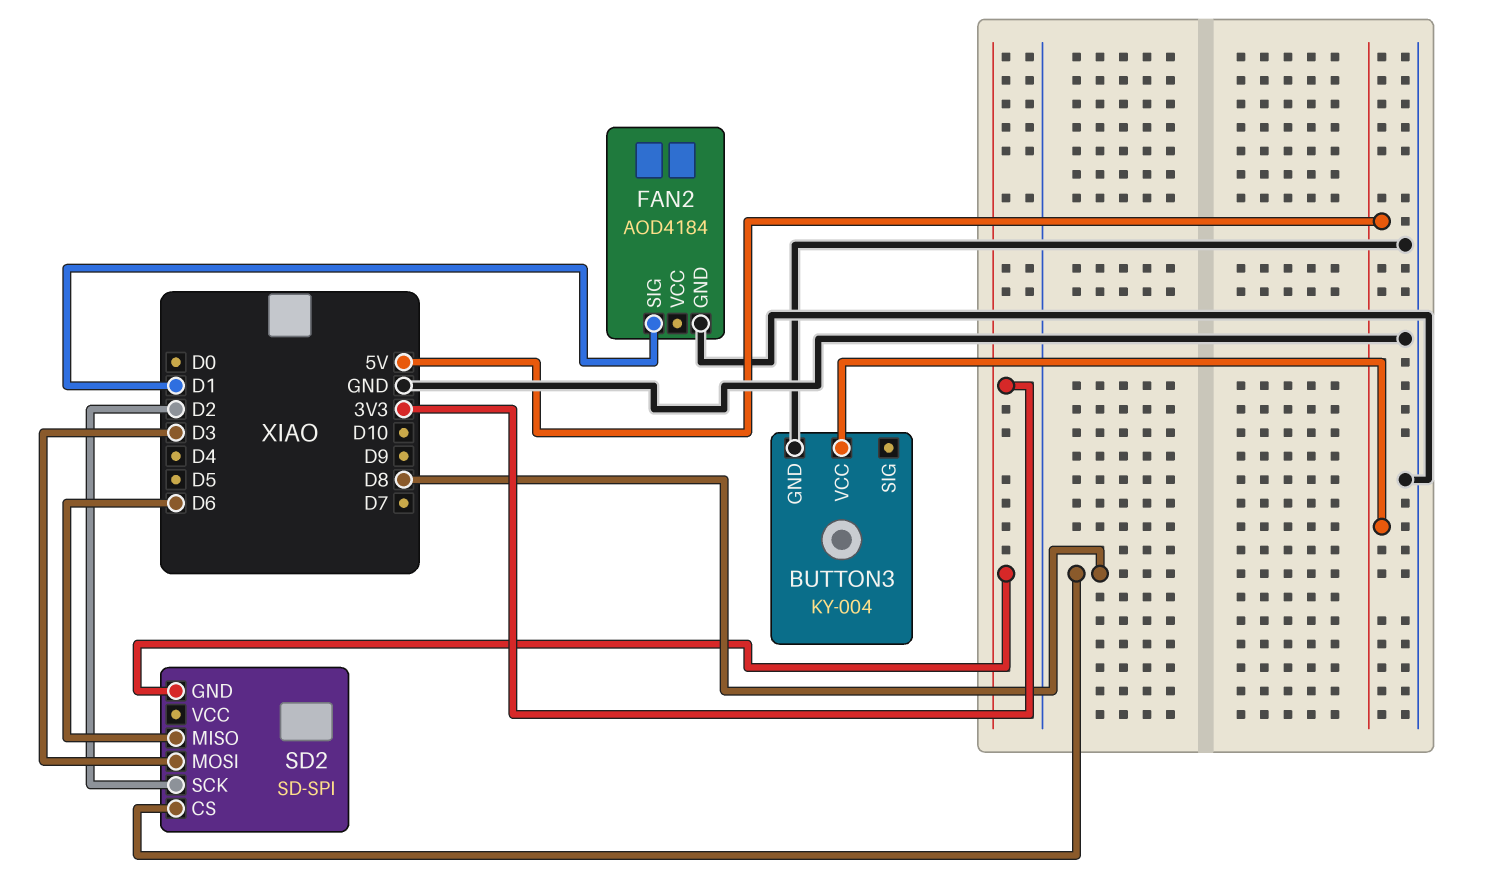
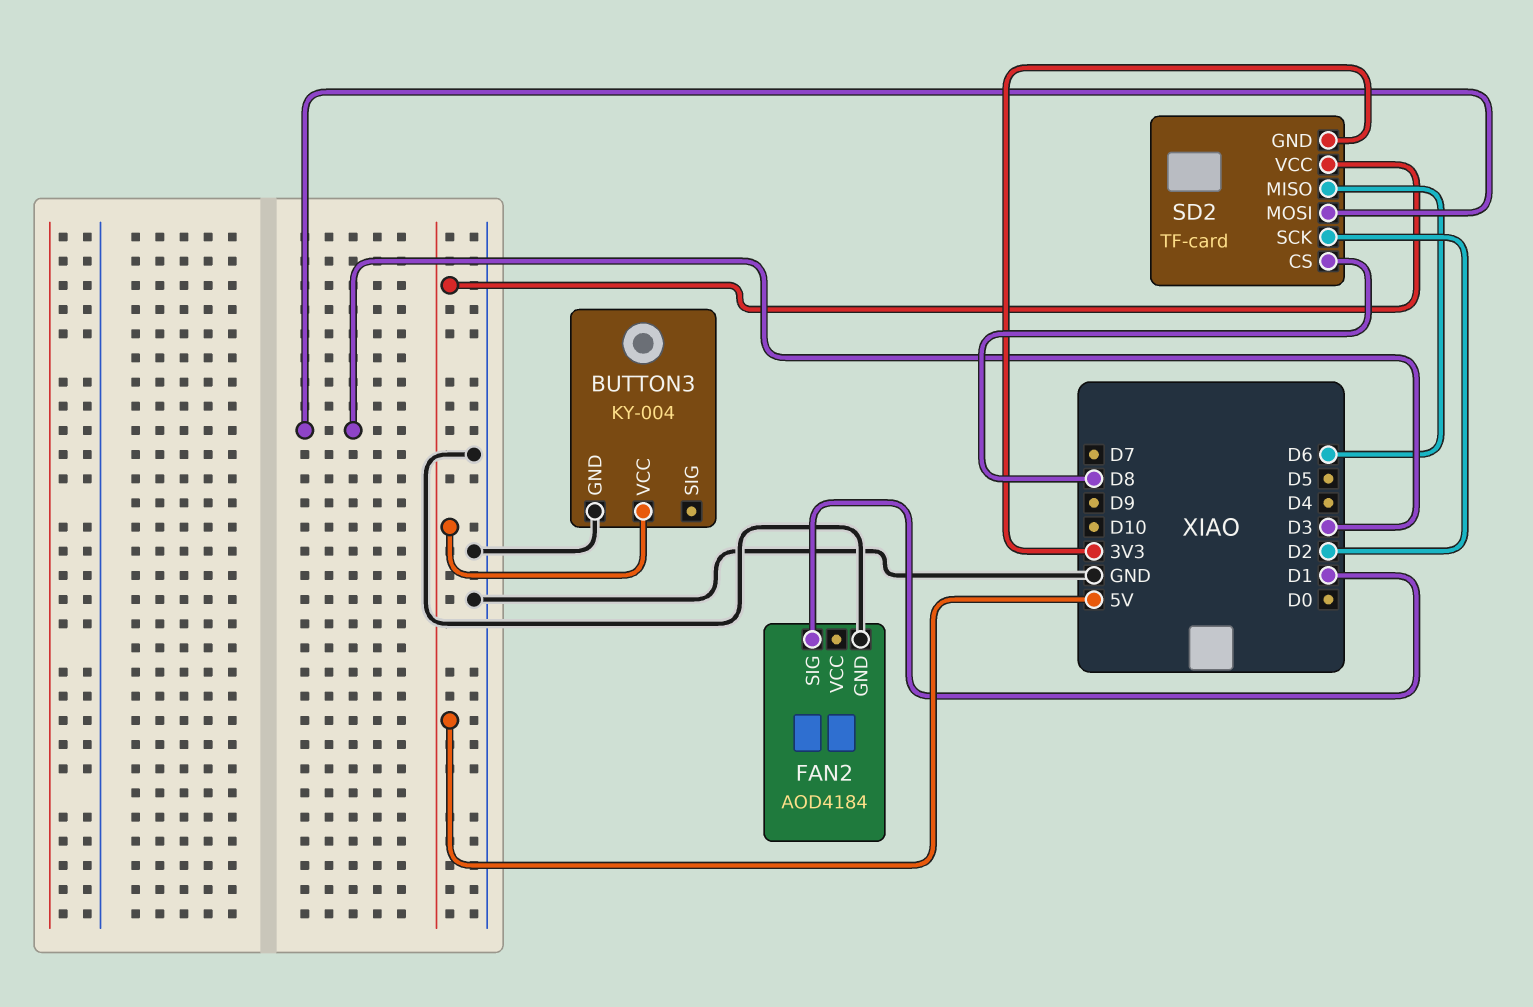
SD2: SD-SPI -> TF-card
SD2 pin VCC: none -> 5V

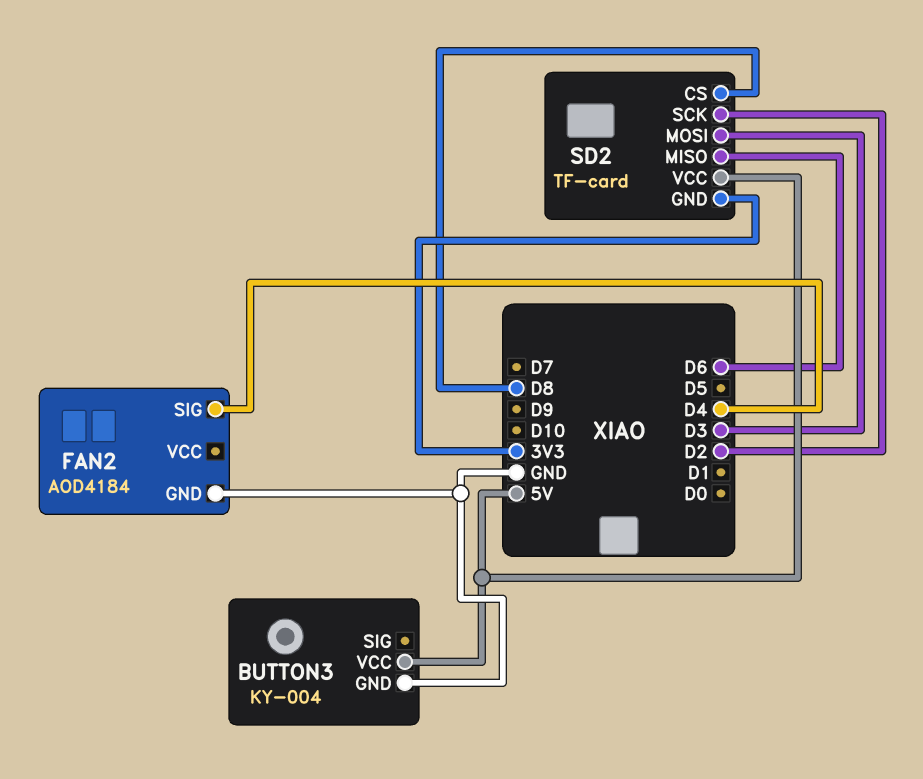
FAN2 pin SIG: D1 -> D4

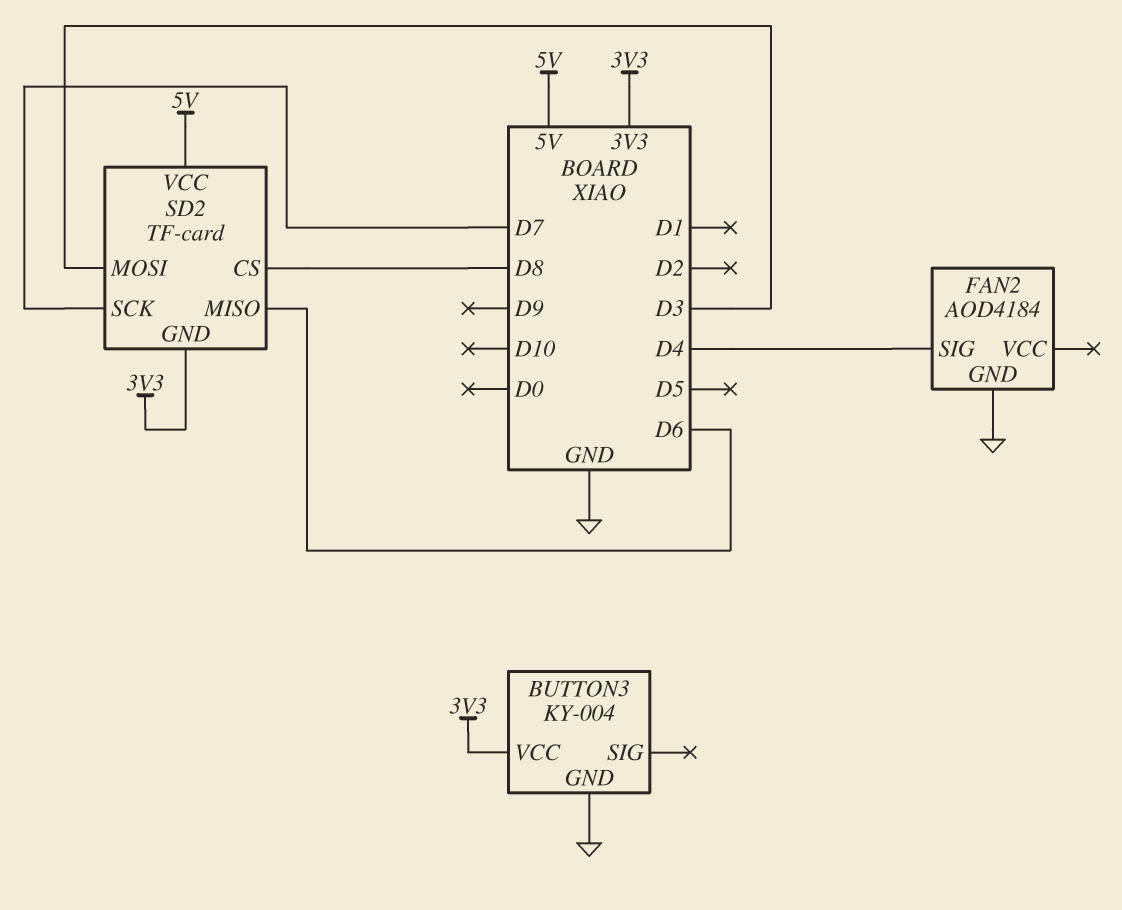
BUTTON3 pin VCC: 5V -> 3V3
SD2 pin SCK: D2 -> D7

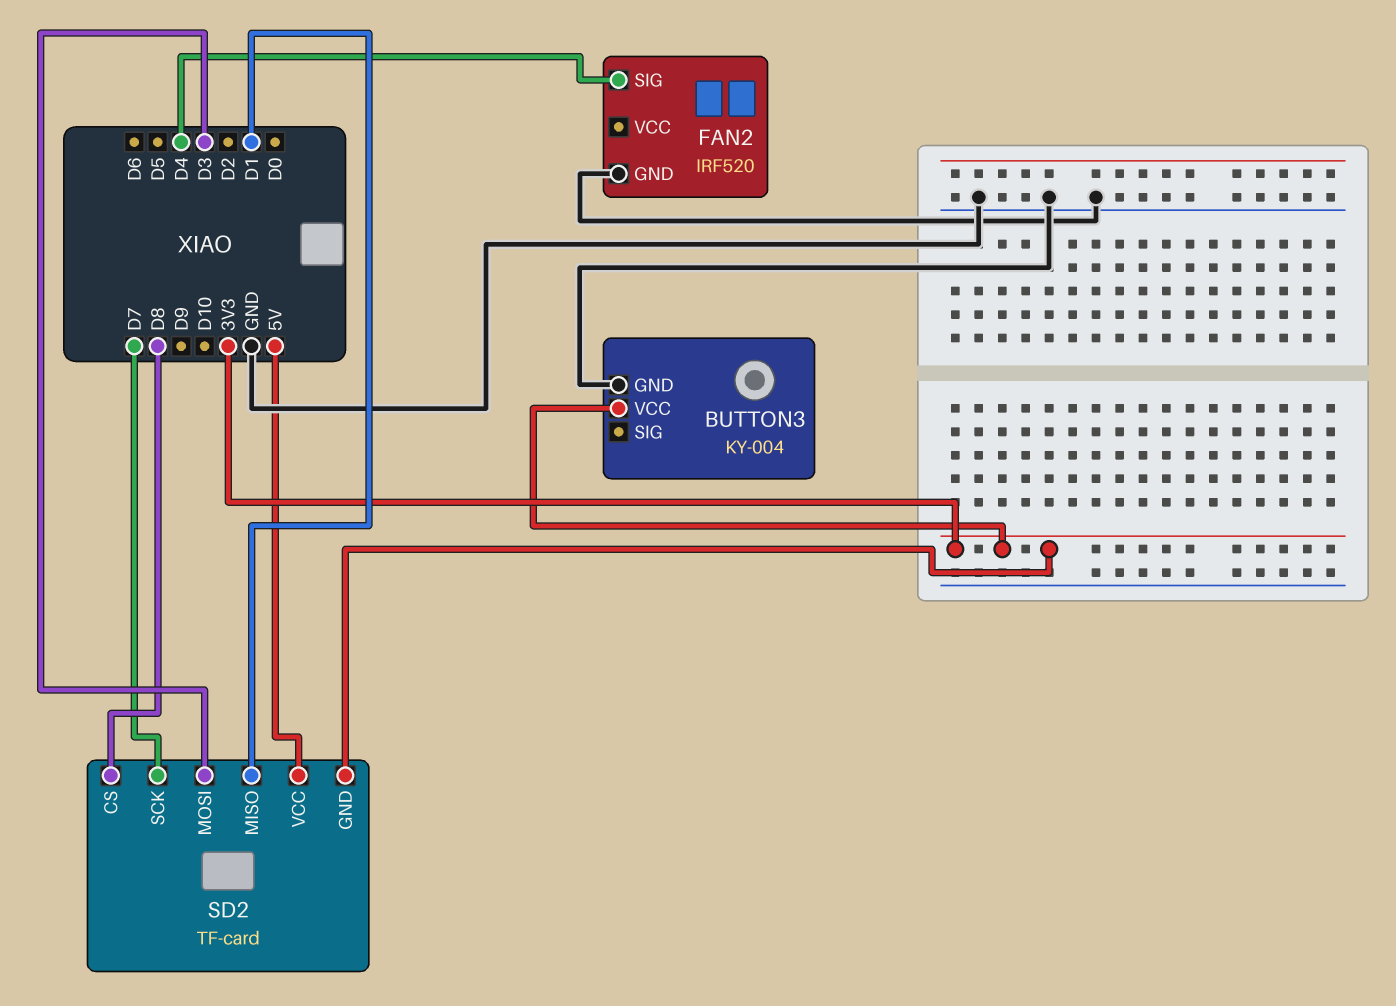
FAN2: AOD4184 -> IRF520
SD2 pin MISO: D6 -> D1

